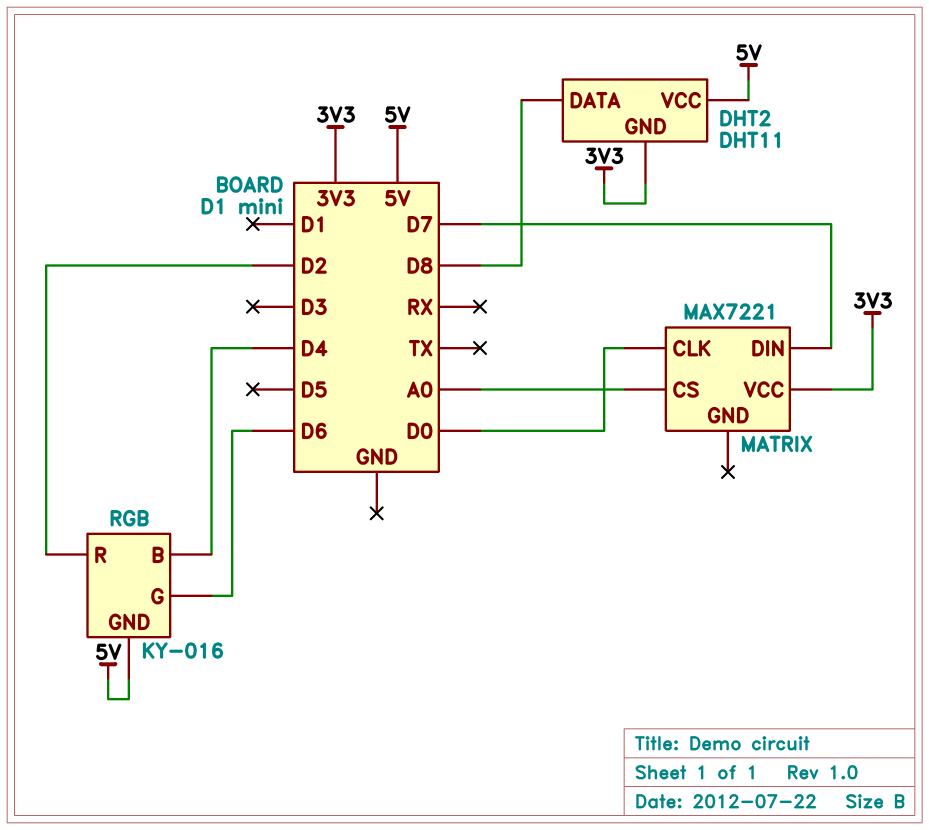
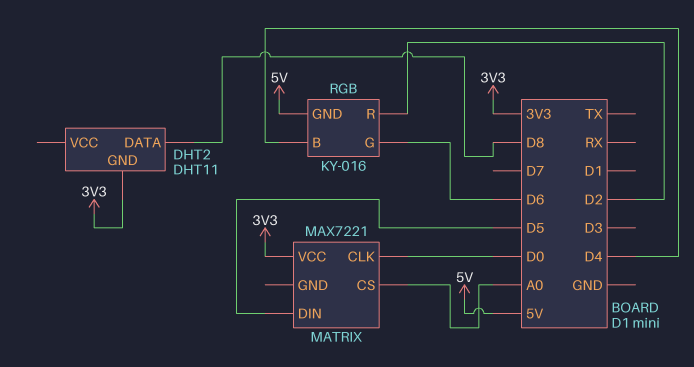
DHT2 pin VCC: 5V -> none
MATRIX pin DIN: D7 -> D5

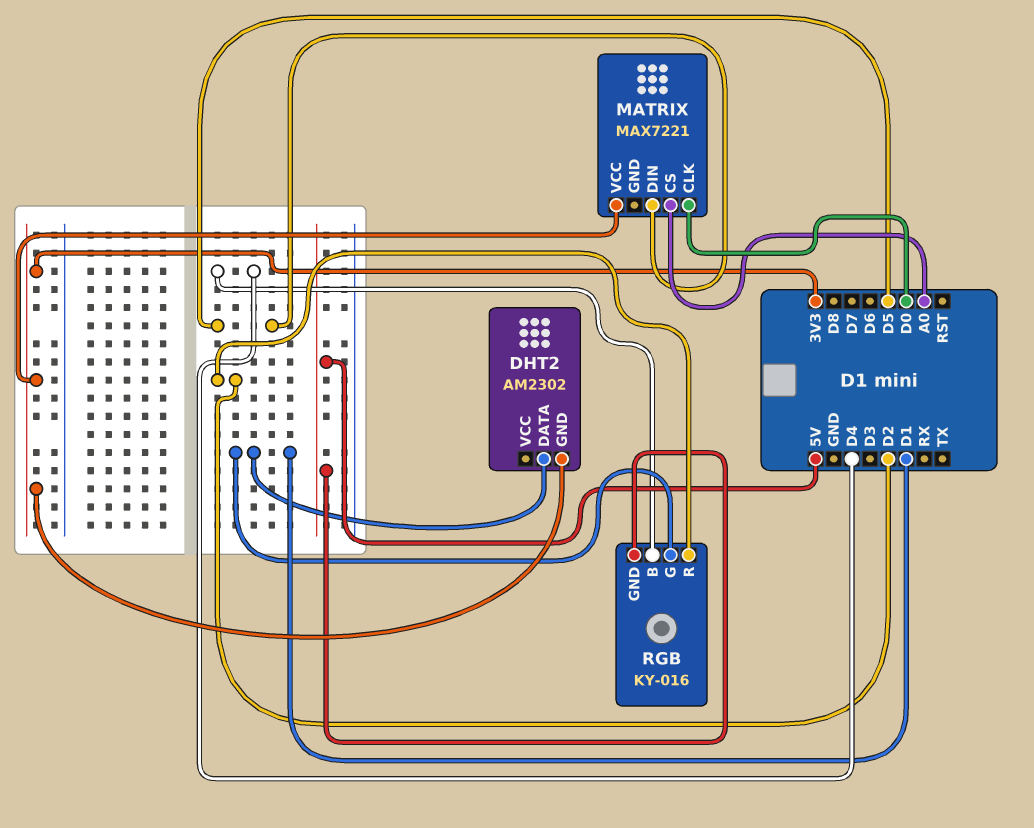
DHT2: DHT11 -> AM2302
DHT2 pin DATA: D8 -> D1
RGB pin G: D6 -> D1

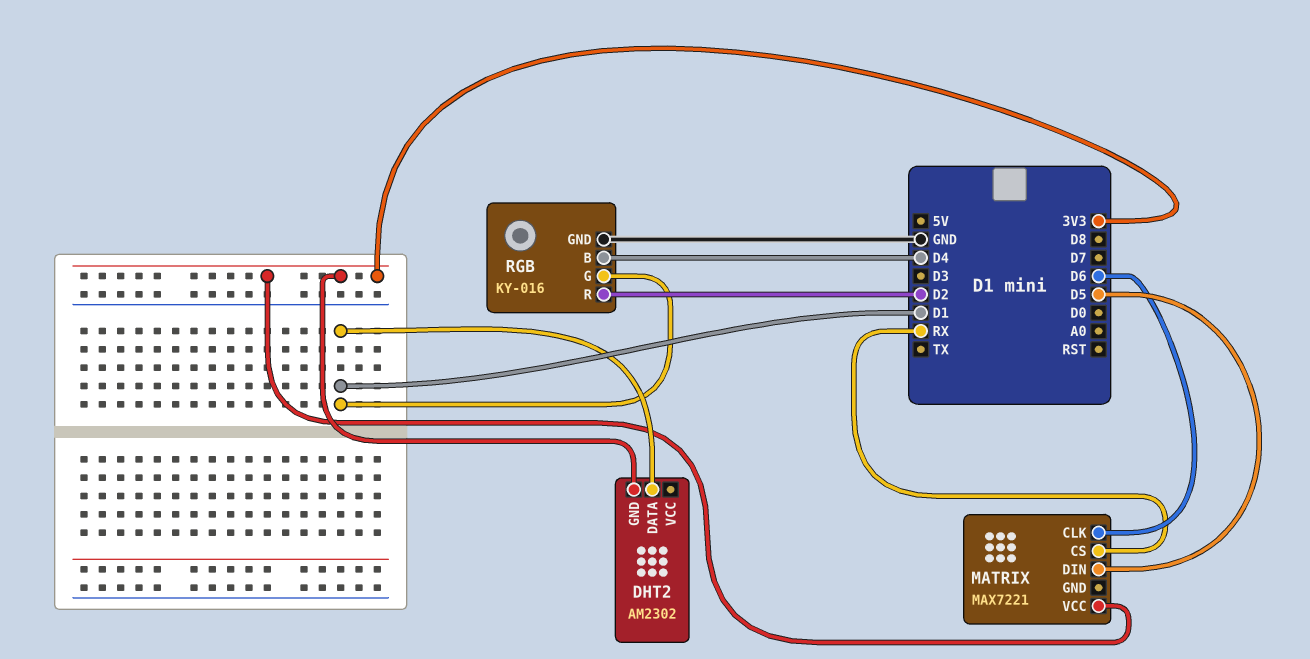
MATRIX pin CLK: D0 -> D6
MATRIX pin CS: A0 -> RX
RGB pin GND: 5V -> GND

